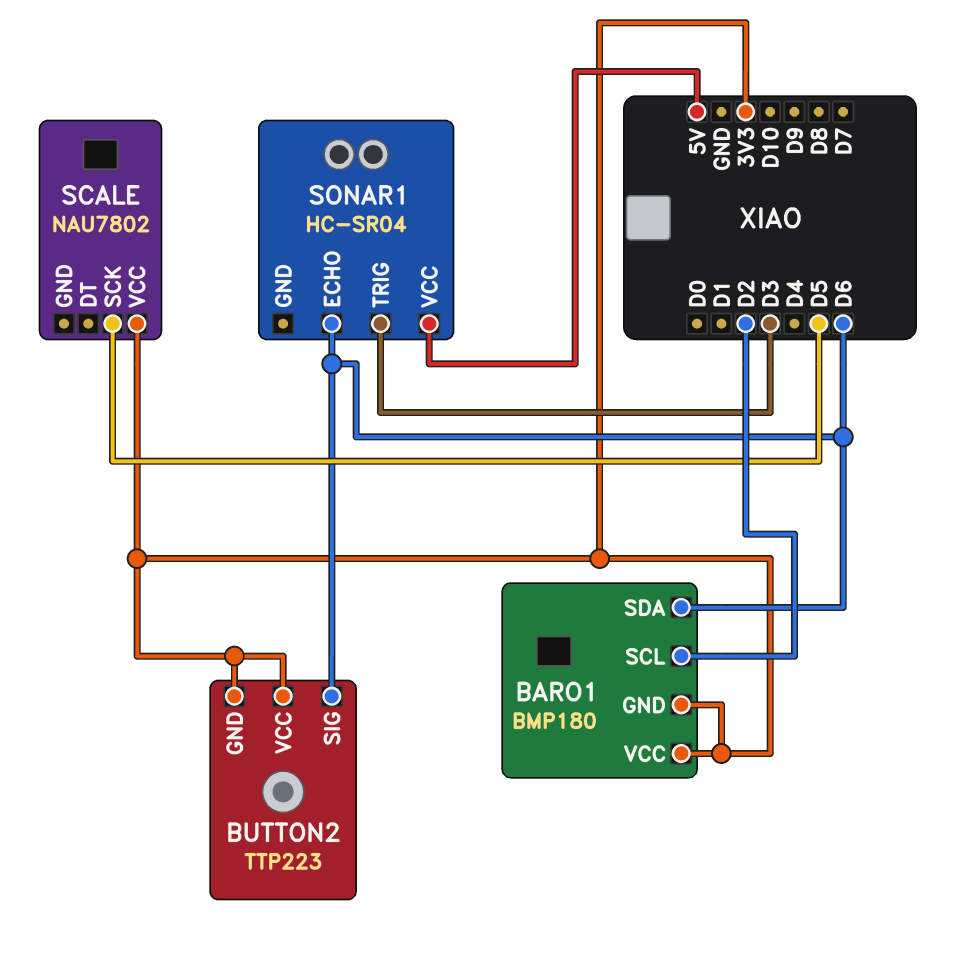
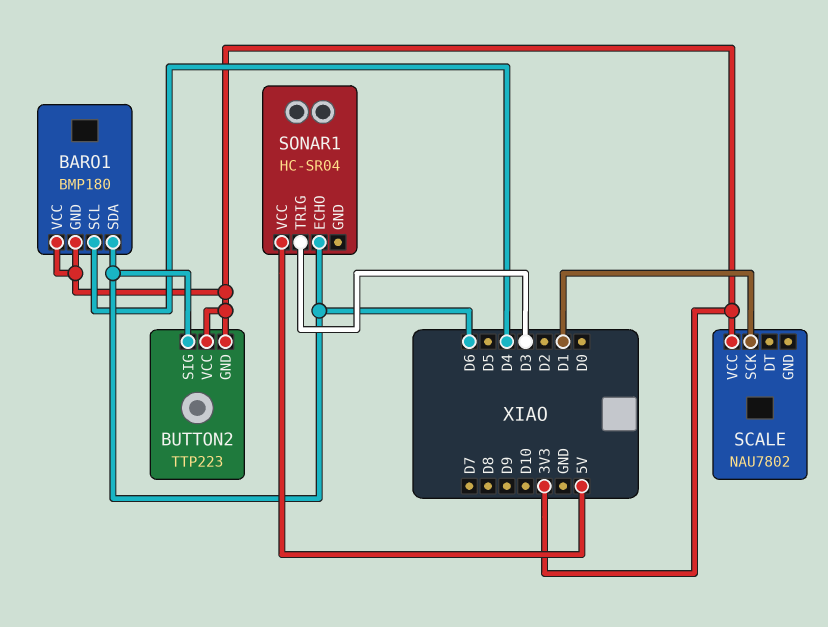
BARO1 pin SCL: D2 -> D4
SCALE pin SCK: D5 -> D1

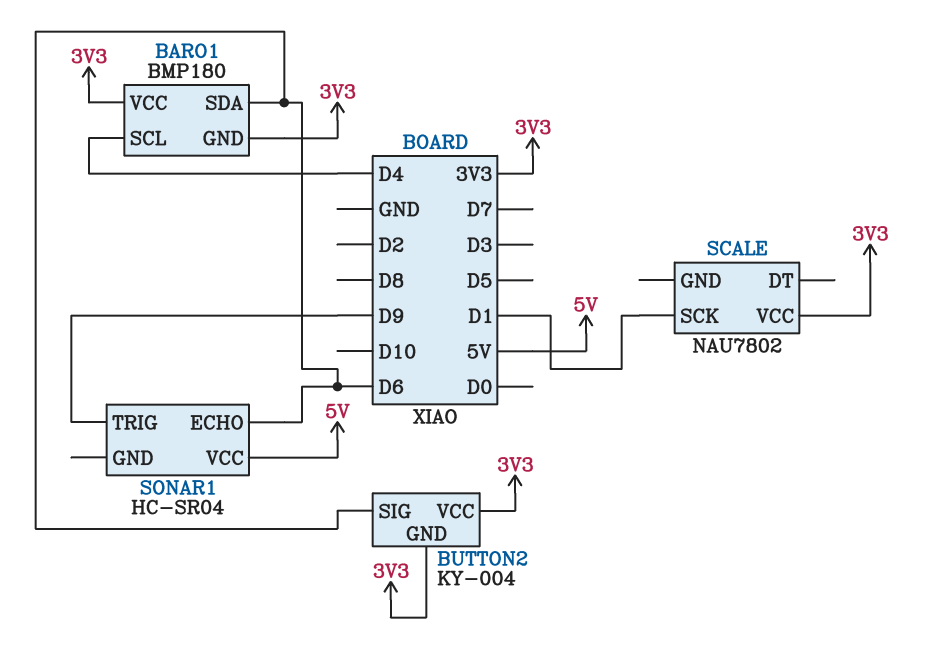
BUTTON2: TTP223 -> KY-004
SONAR1 pin TRIG: D3 -> D9

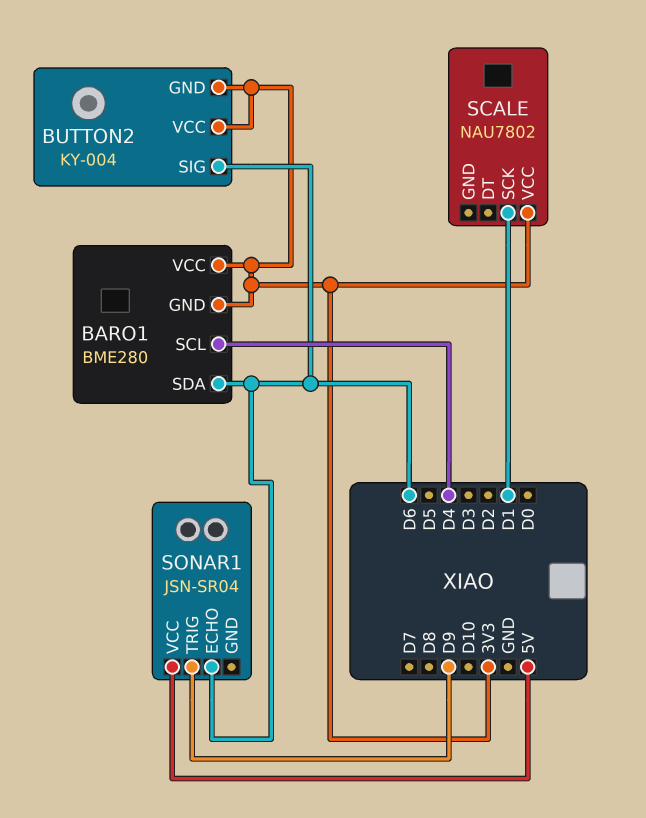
BARO1: BMP180 -> BME280
SONAR1: HC-SR04 -> JSN-SR04

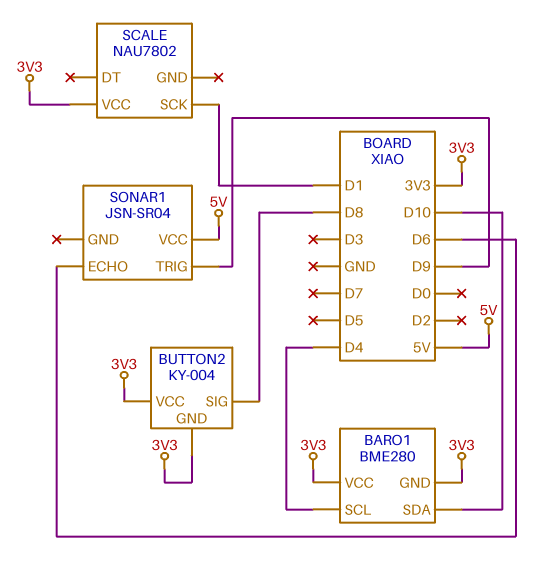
BARO1 pin SDA: D6 -> D10
BUTTON2 pin SIG: D6 -> D8

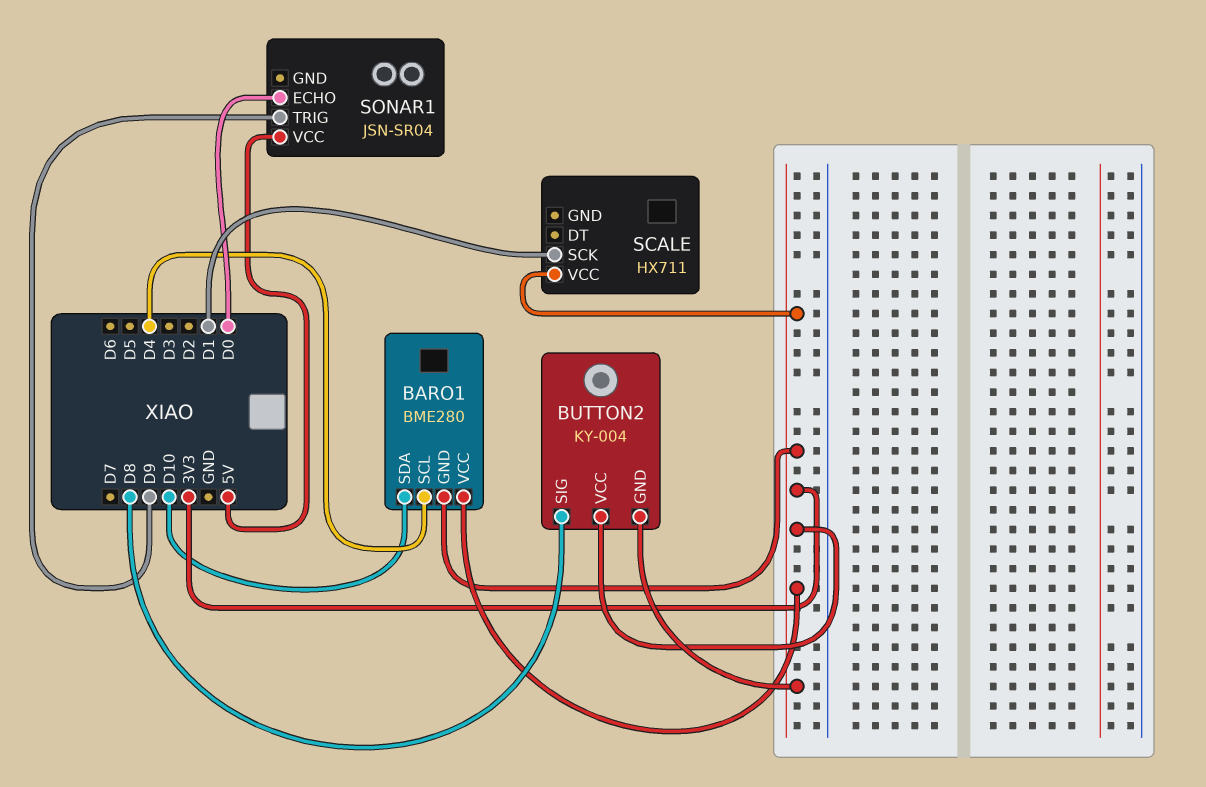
SCALE: NAU7802 -> HX711
SONAR1 pin ECHO: D6 -> D0

